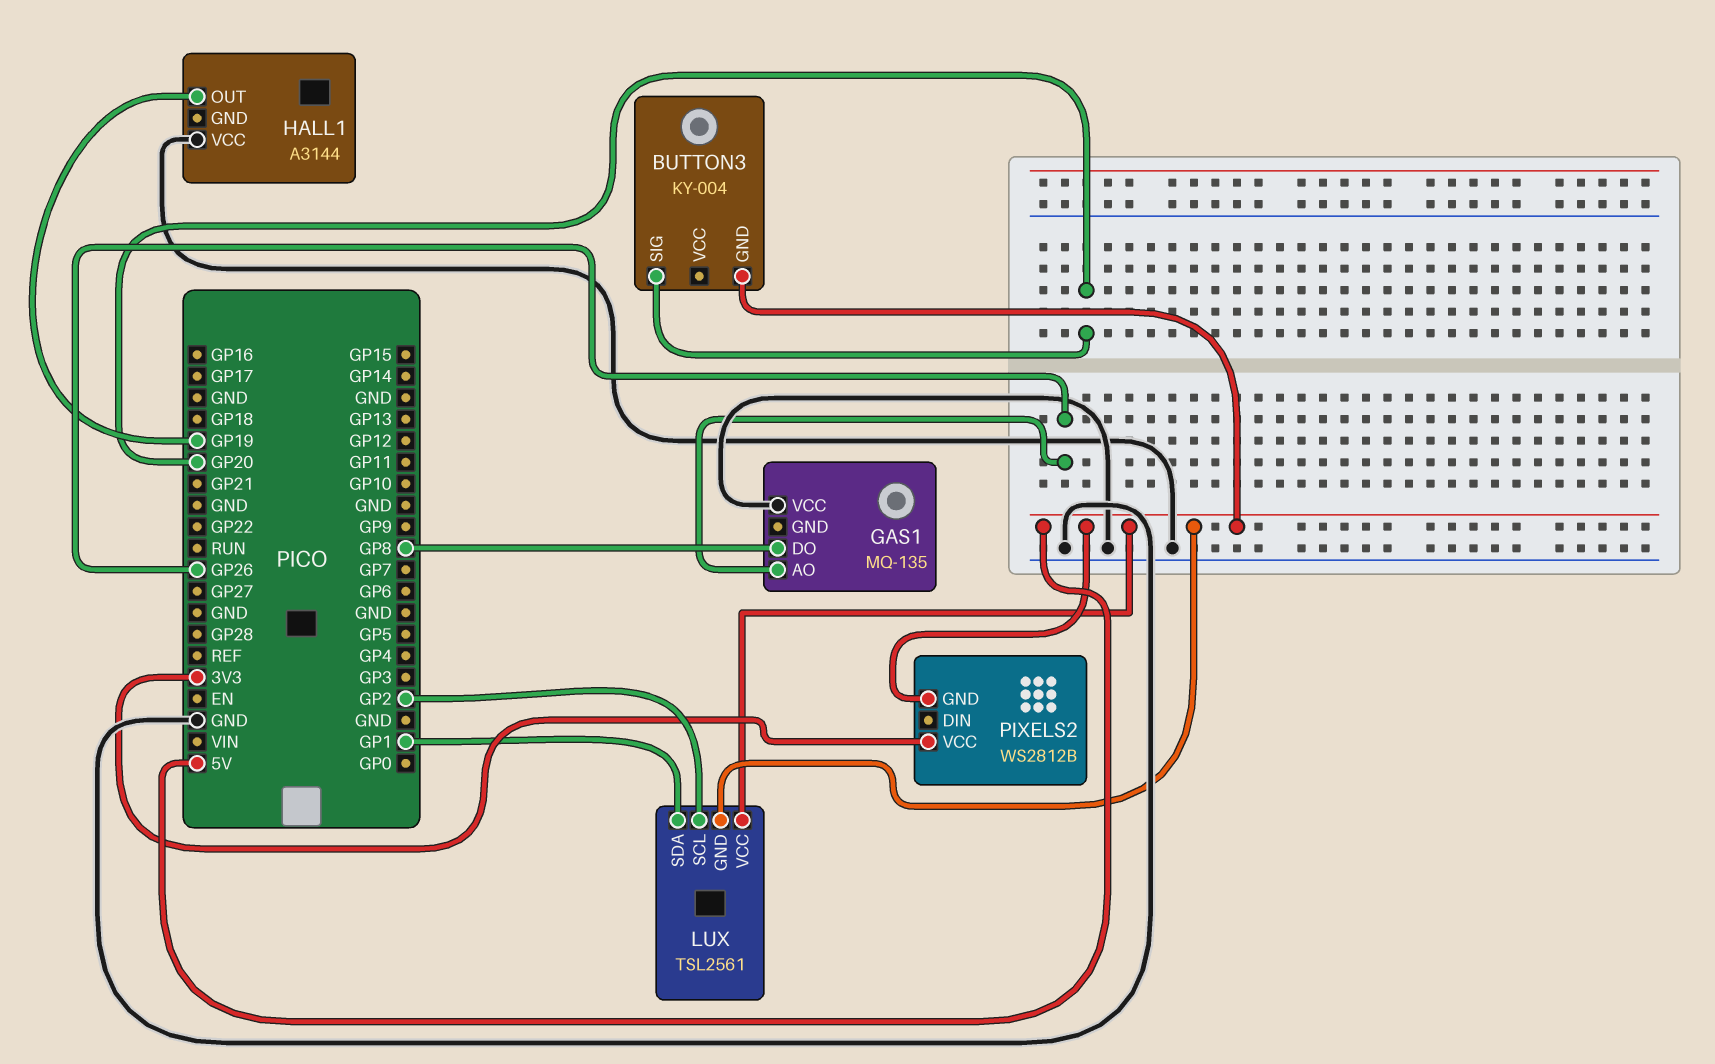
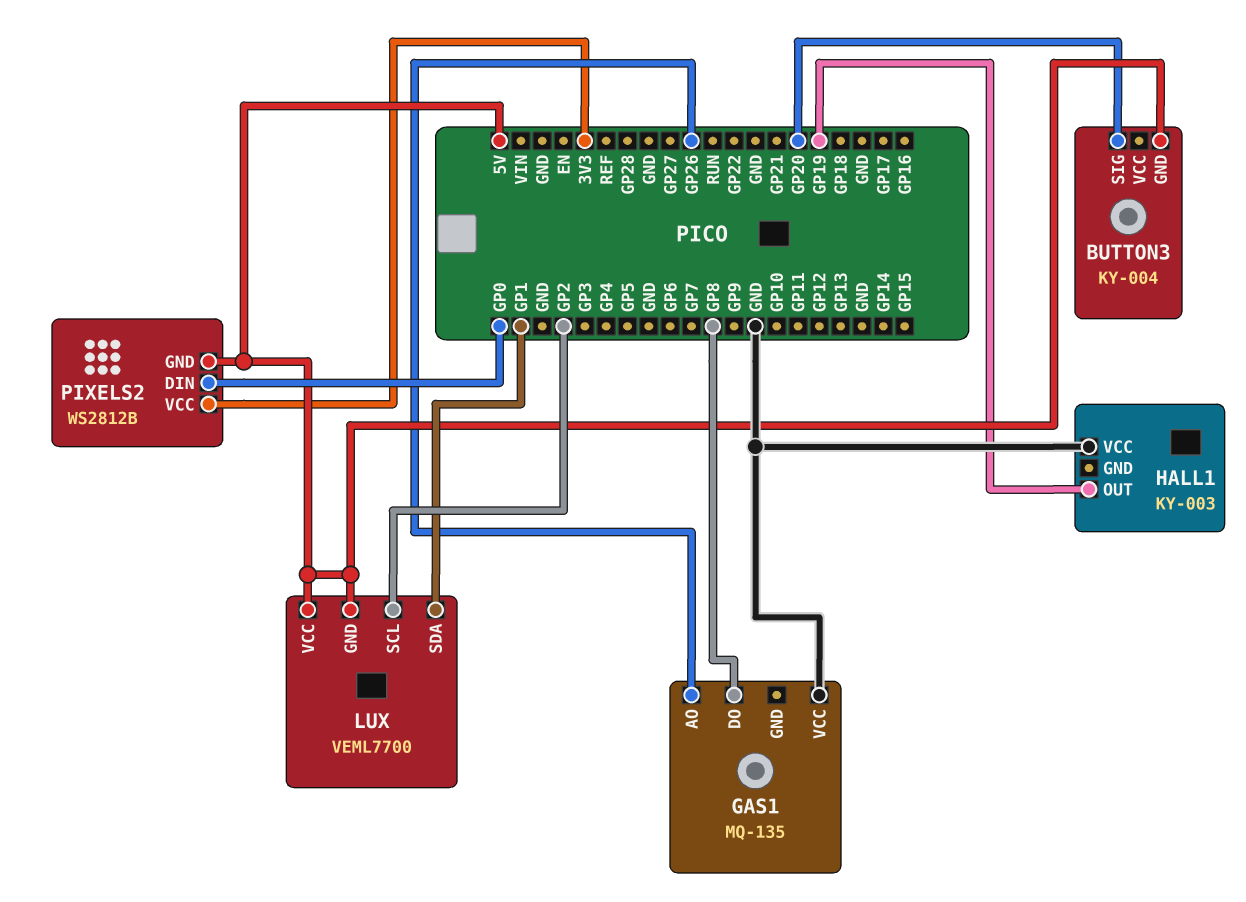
HALL1: A3144 -> KY-003
LUX: TSL2561 -> VEML7700
PIXELS2 pin DIN: none -> GP0

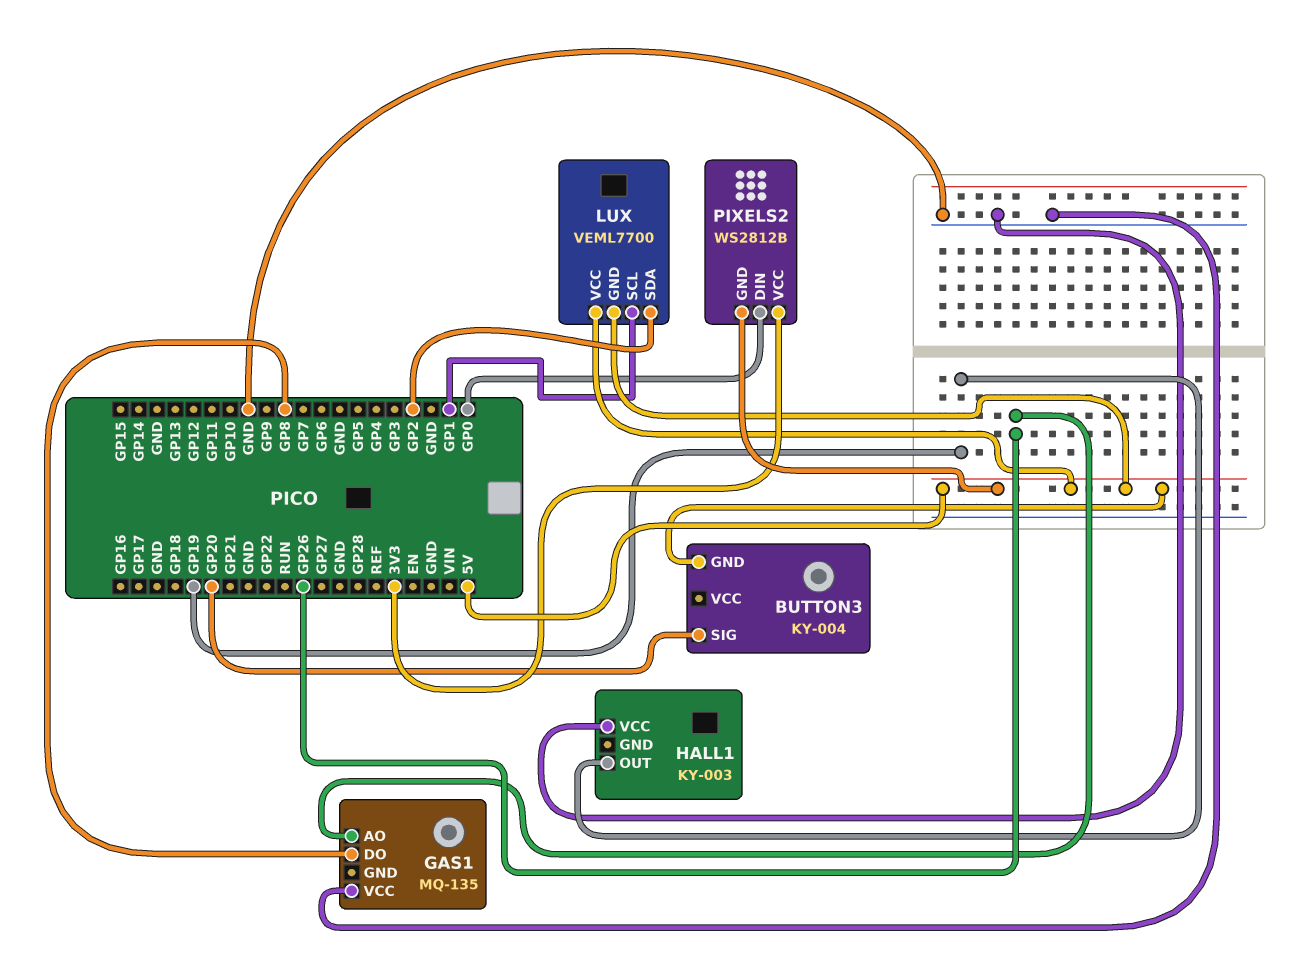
LUX pin SCL: GP2 -> GP1
LUX pin SDA: GP1 -> GP2

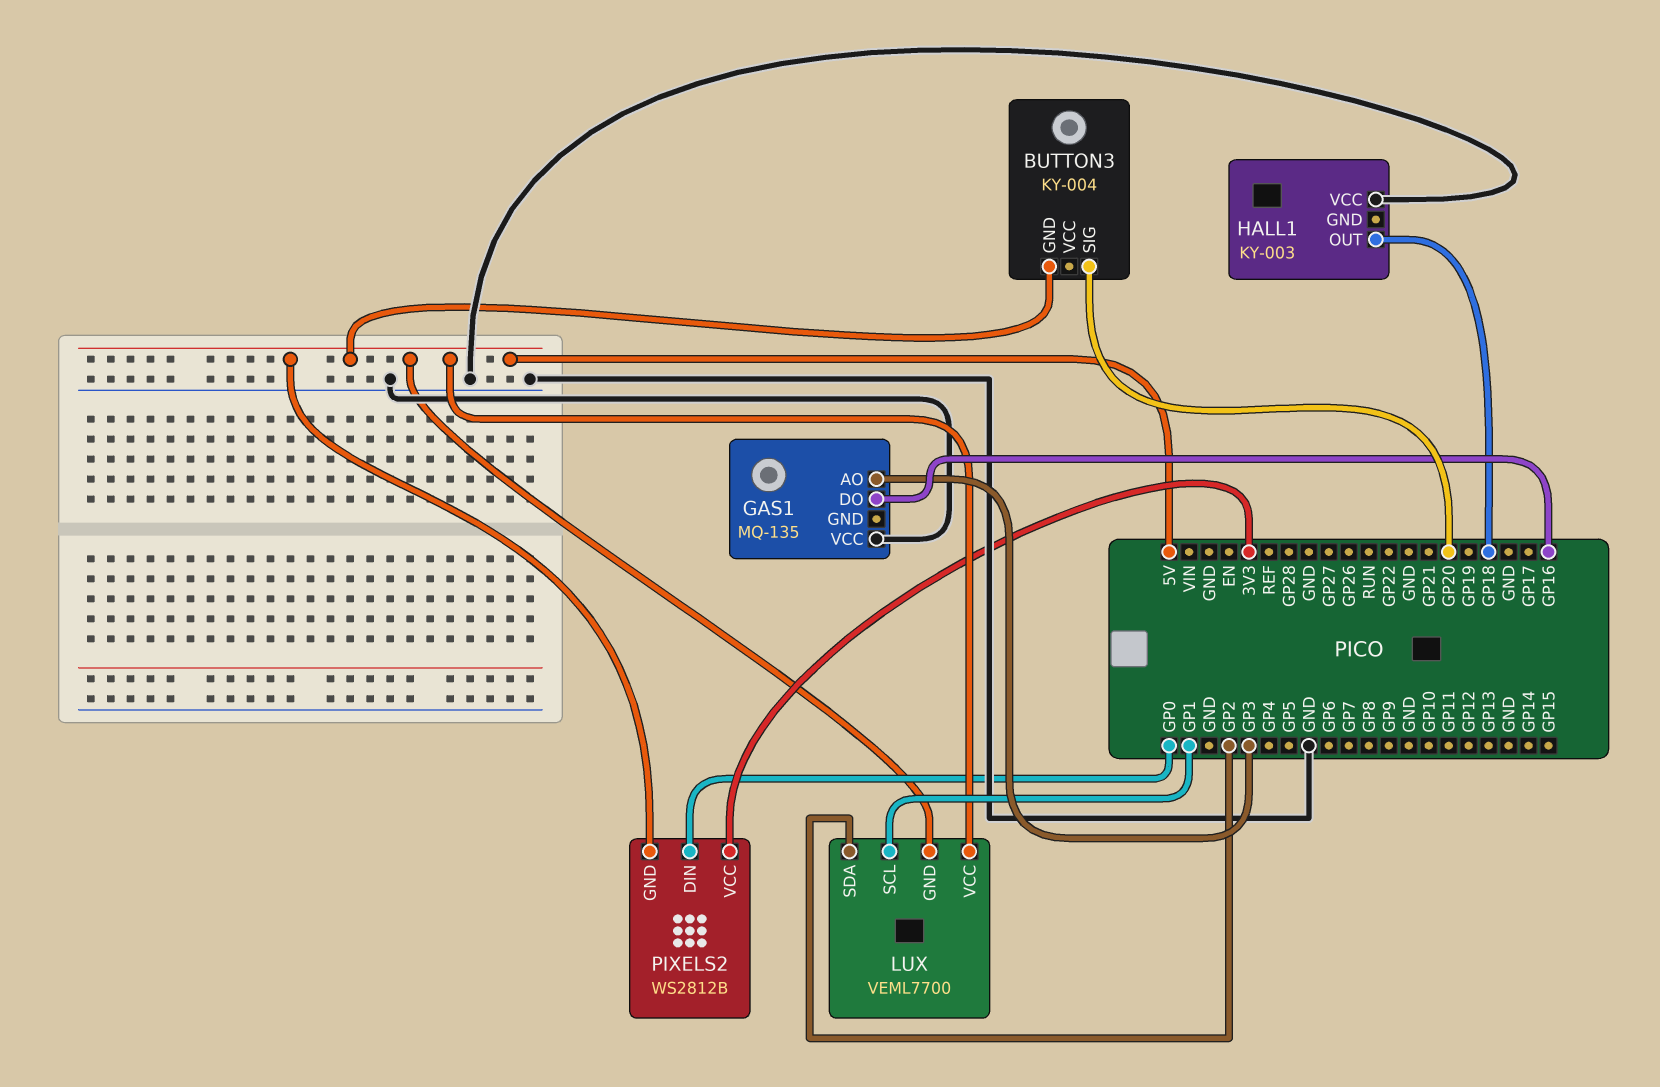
GAS1 pin AO: GP26 -> GP3
GAS1 pin DO: GP8 -> GP16
HALL1 pin OUT: GP19 -> GP18

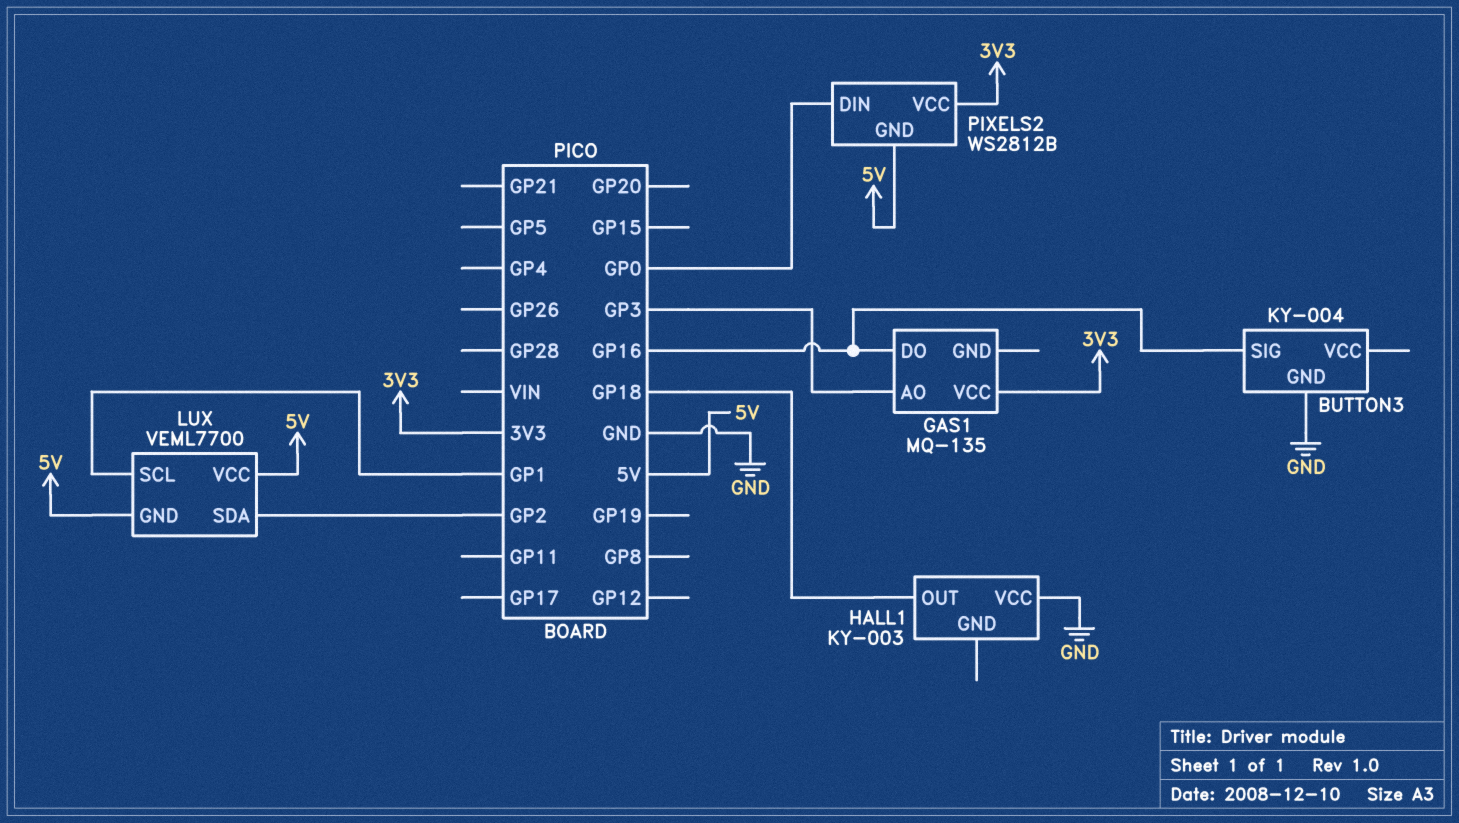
BUTTON3 pin GND: 5V -> GND
BUTTON3 pin SIG: GP20 -> GP16
GAS1 pin VCC: GND -> 3V3

